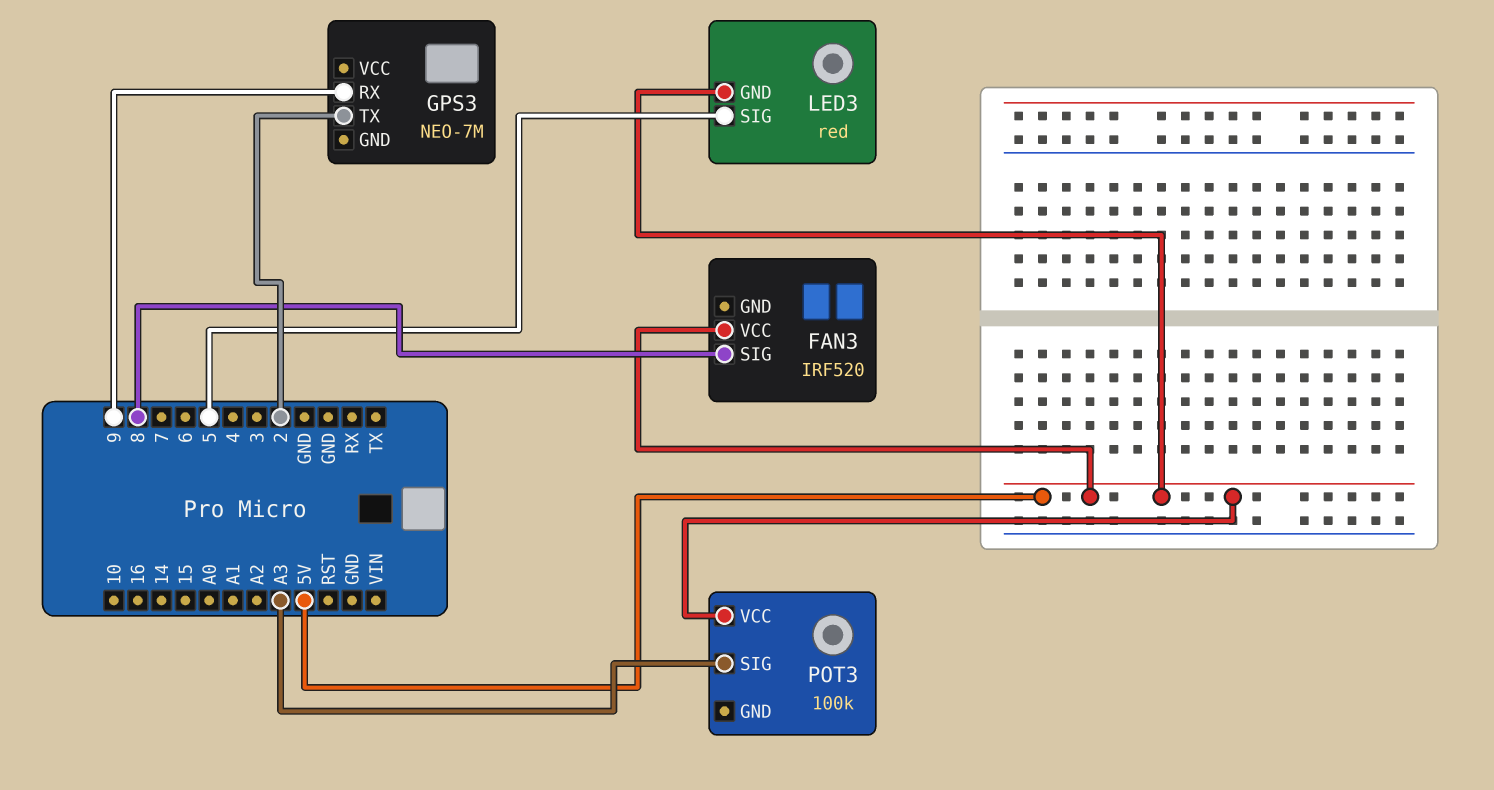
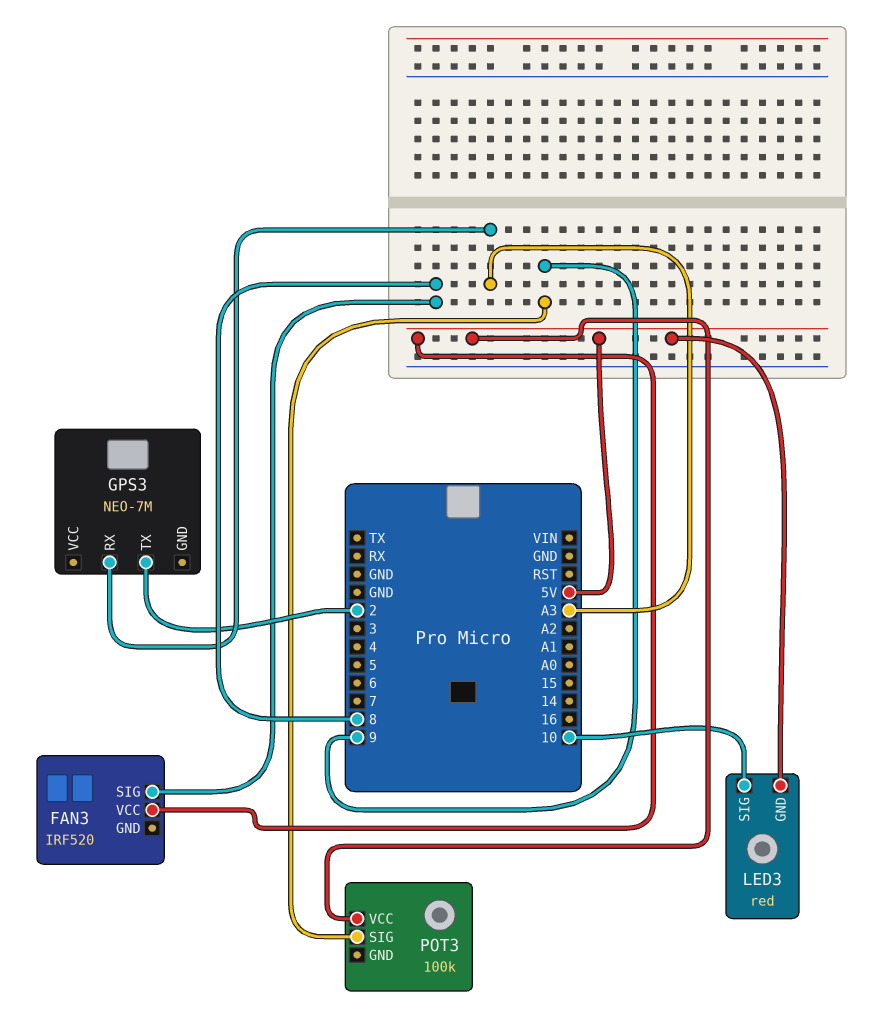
GPS3 pin RX: 9 -> A3
LED3 pin SIG: 5 -> 10
POT3 pin SIG: A3 -> 9

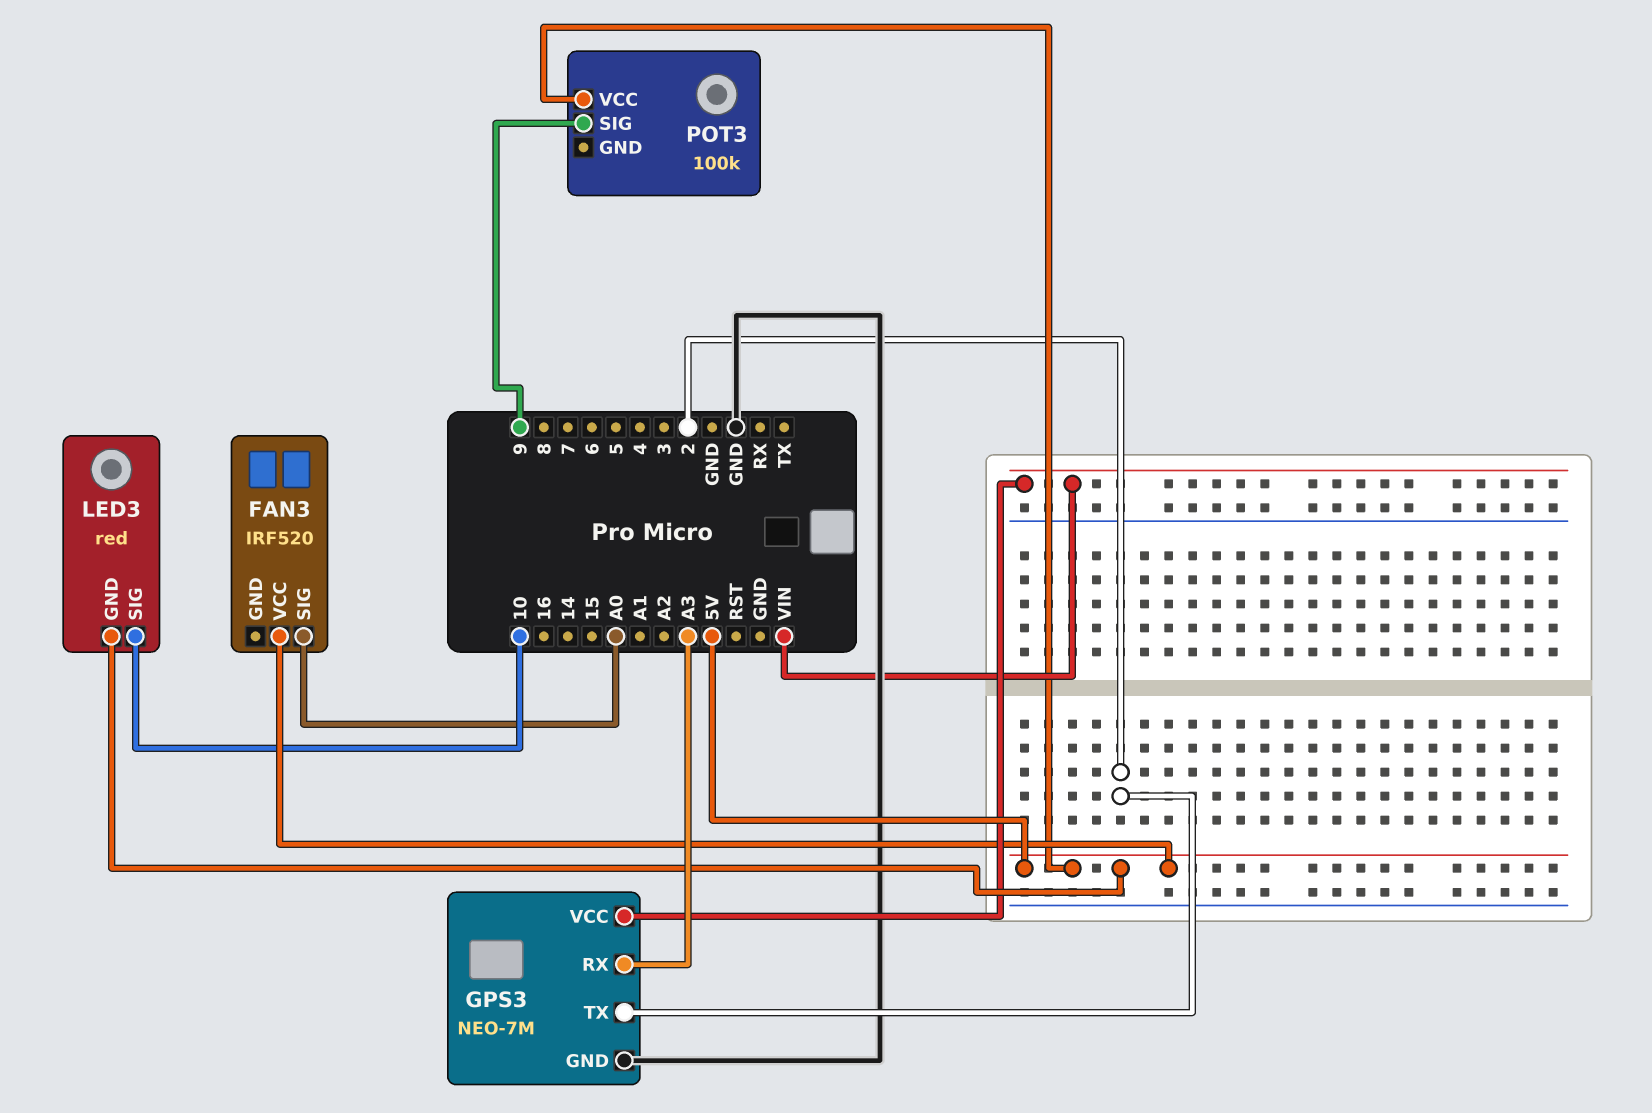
FAN3 pin SIG: 8 -> A0
GPS3 pin GND: none -> GND
GPS3 pin VCC: none -> VIN

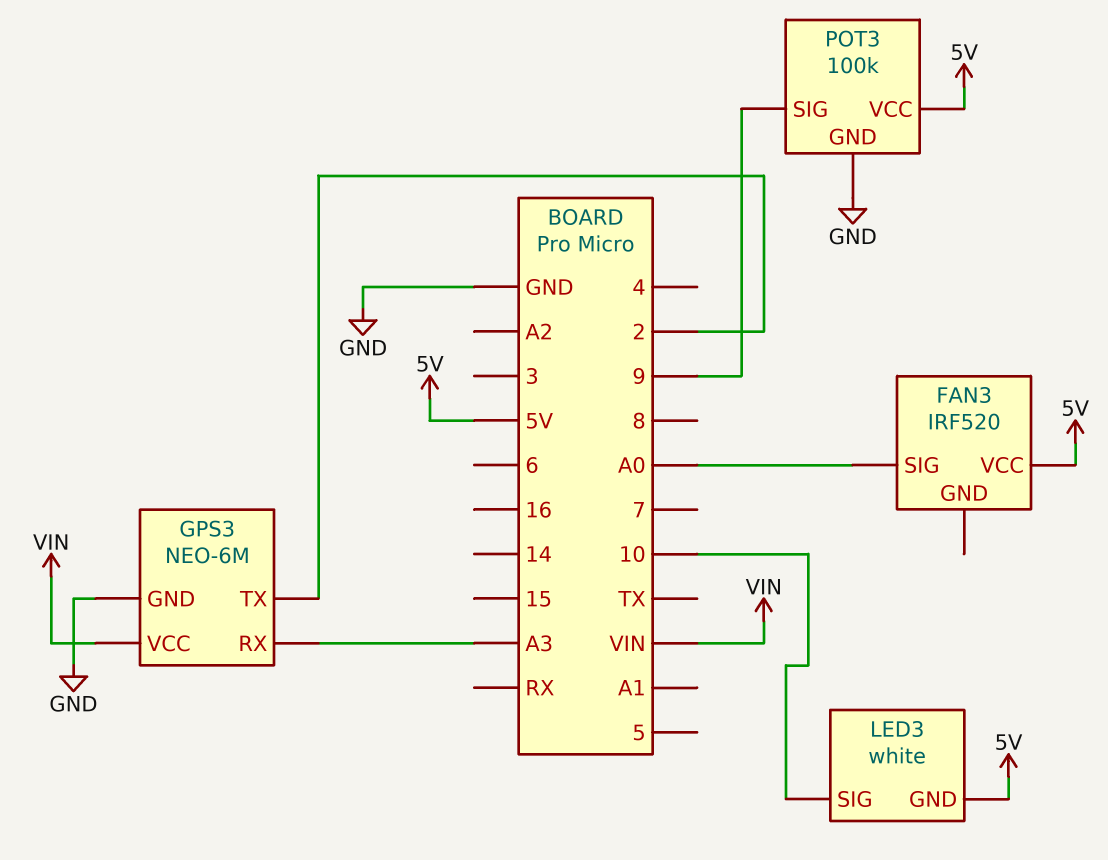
GPS3: NEO-7M -> NEO-6M
LED3: red -> white
POT3 pin GND: none -> GND

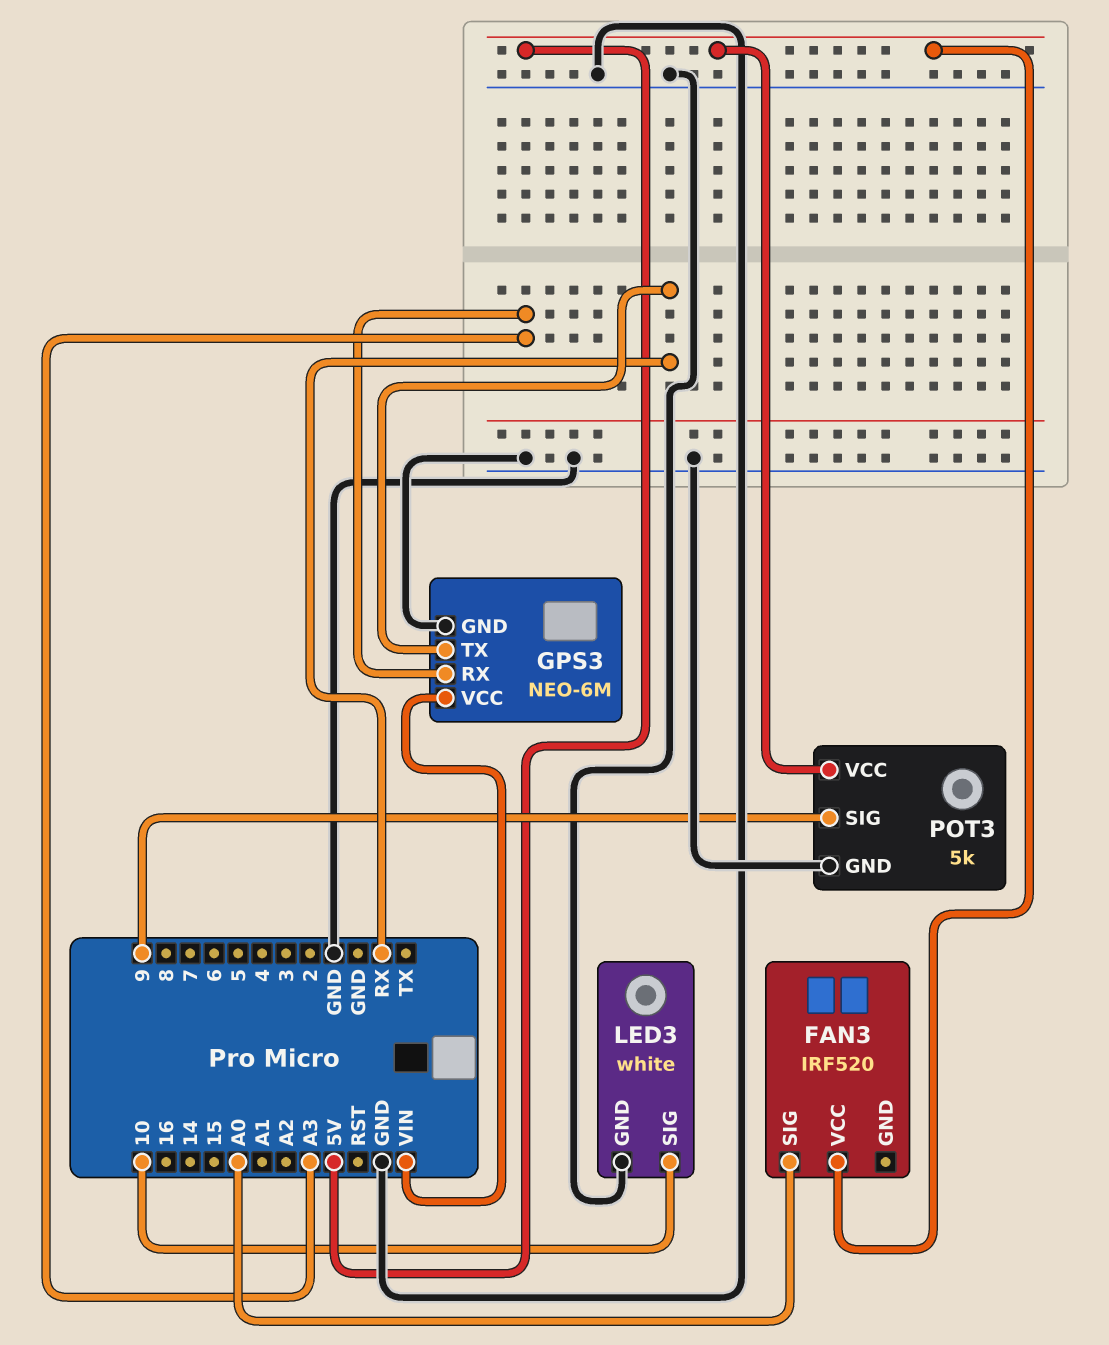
GPS3 pin TX: 2 -> RX
LED3 pin GND: 5V -> GND
POT3: 100k -> 5k

